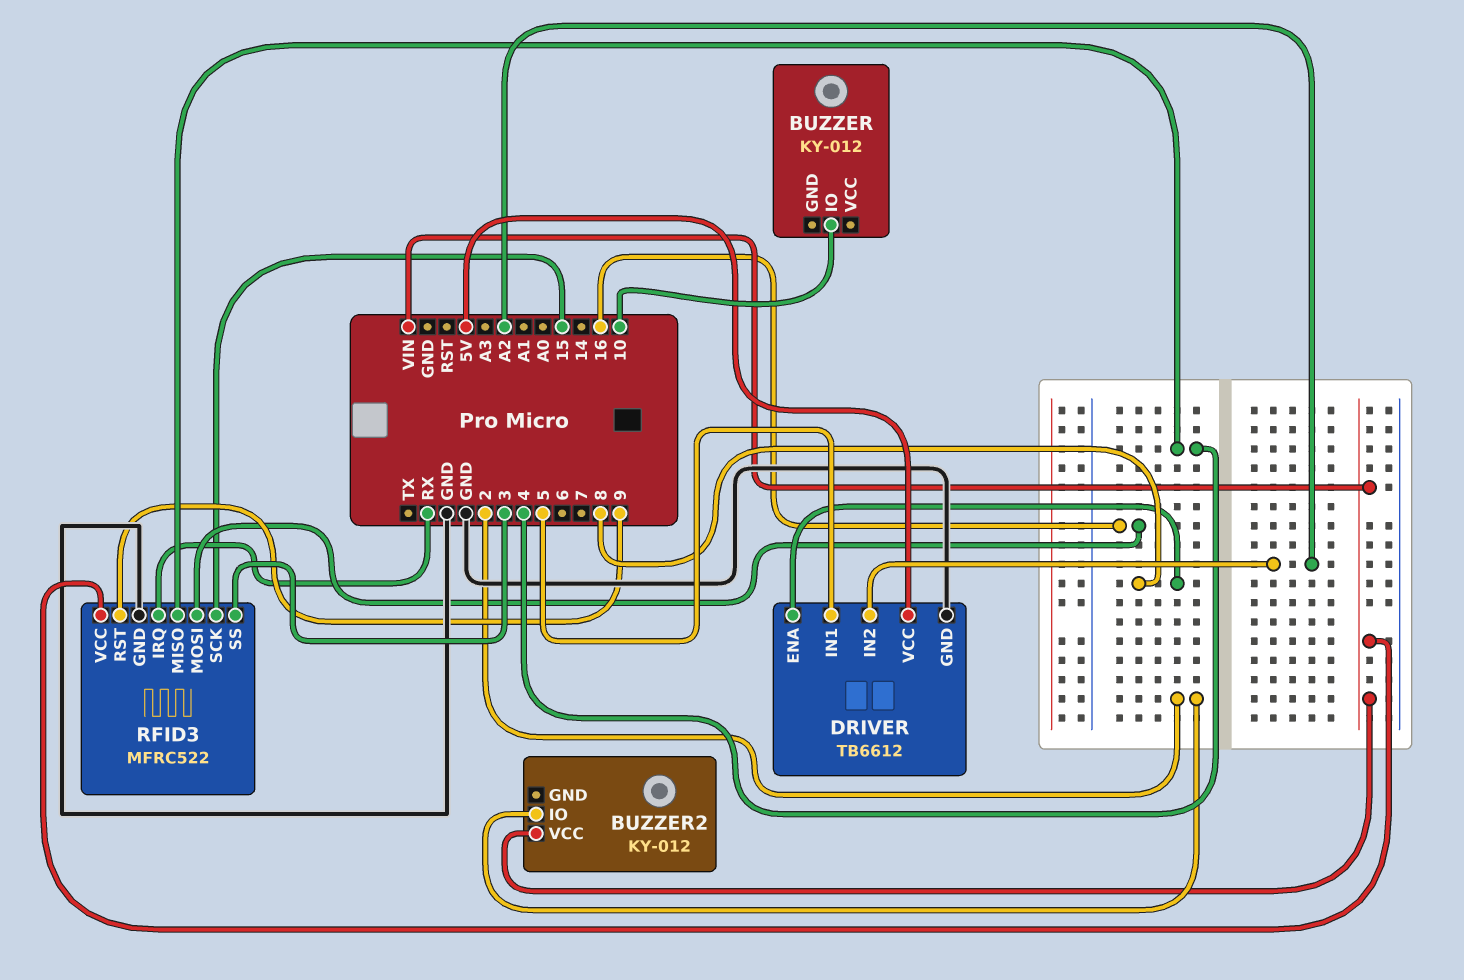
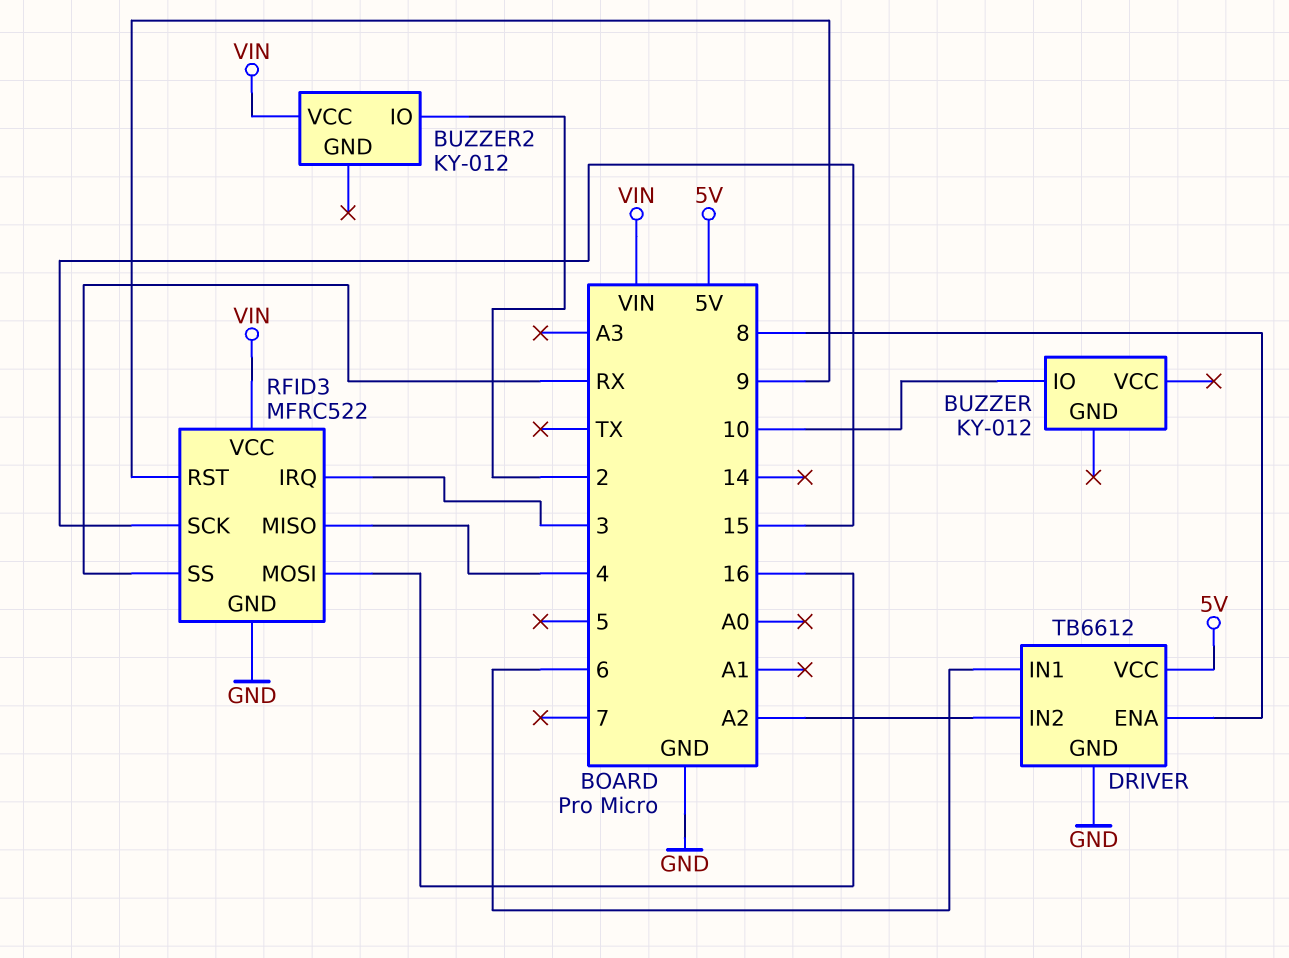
DRIVER pin IN1: 5 -> 6
RFID3 pin IRQ: RX -> 3
RFID3 pin SS: 3 -> RX

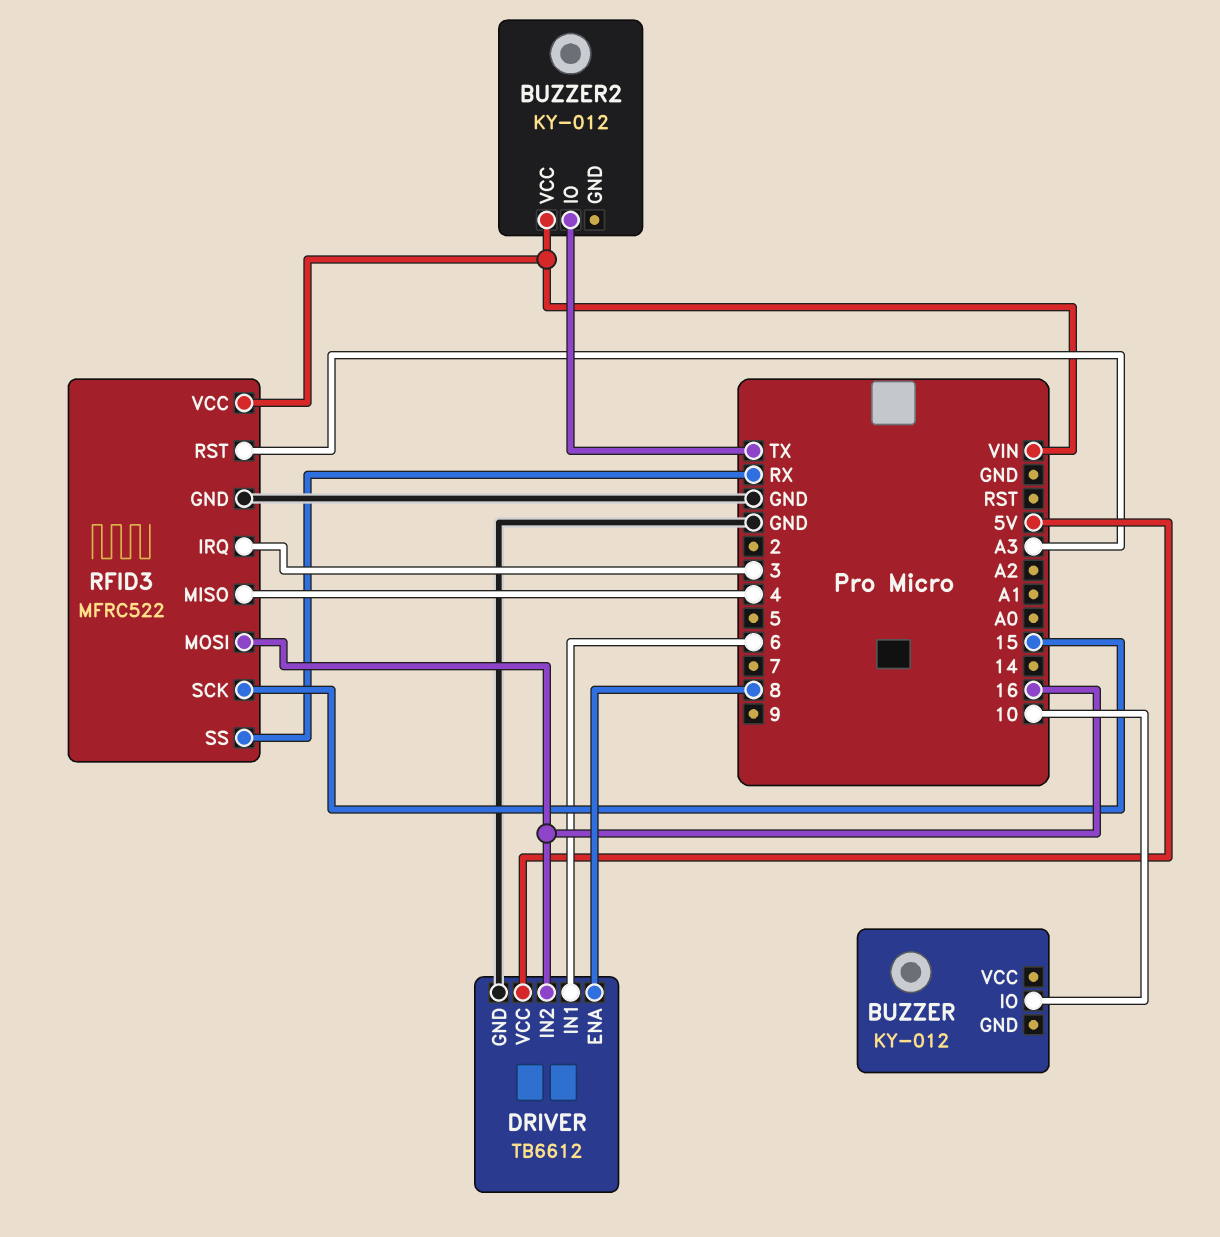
BUZZER2 pin IO: 2 -> TX
DRIVER pin IN2: A2 -> 16
RFID3 pin RST: 9 -> A3

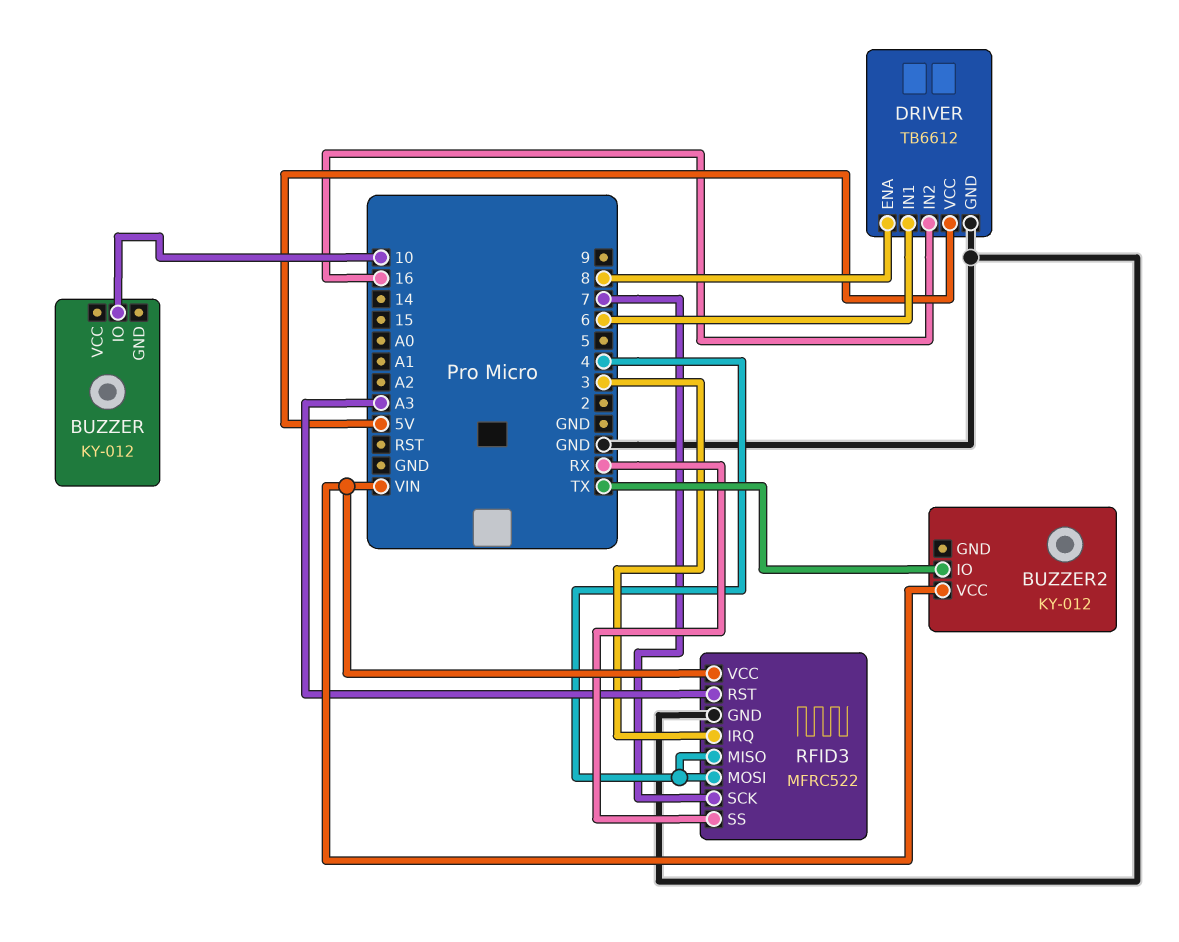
RFID3 pin MOSI: 16 -> 4
RFID3 pin SCK: 15 -> 7

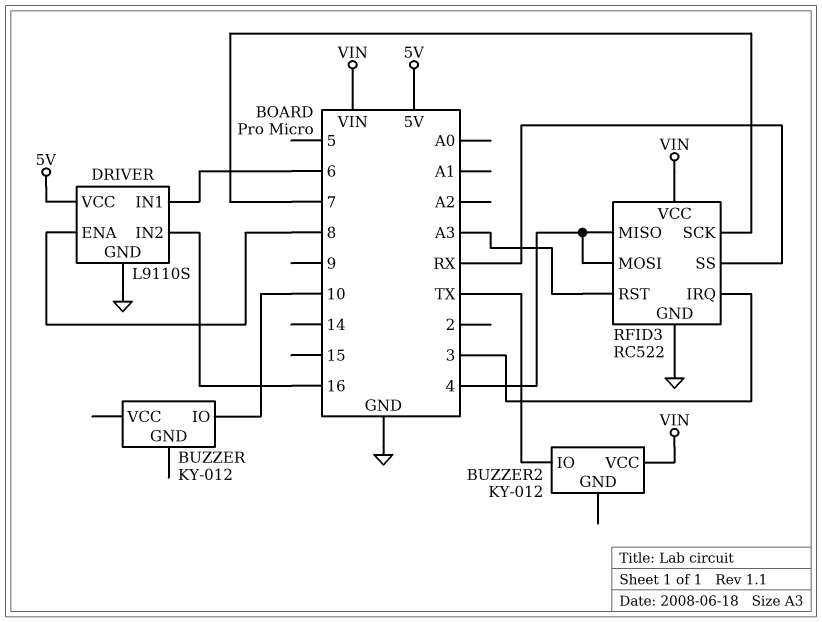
DRIVER: TB6612 -> L9110S
RFID3: MFRC522 -> RC522

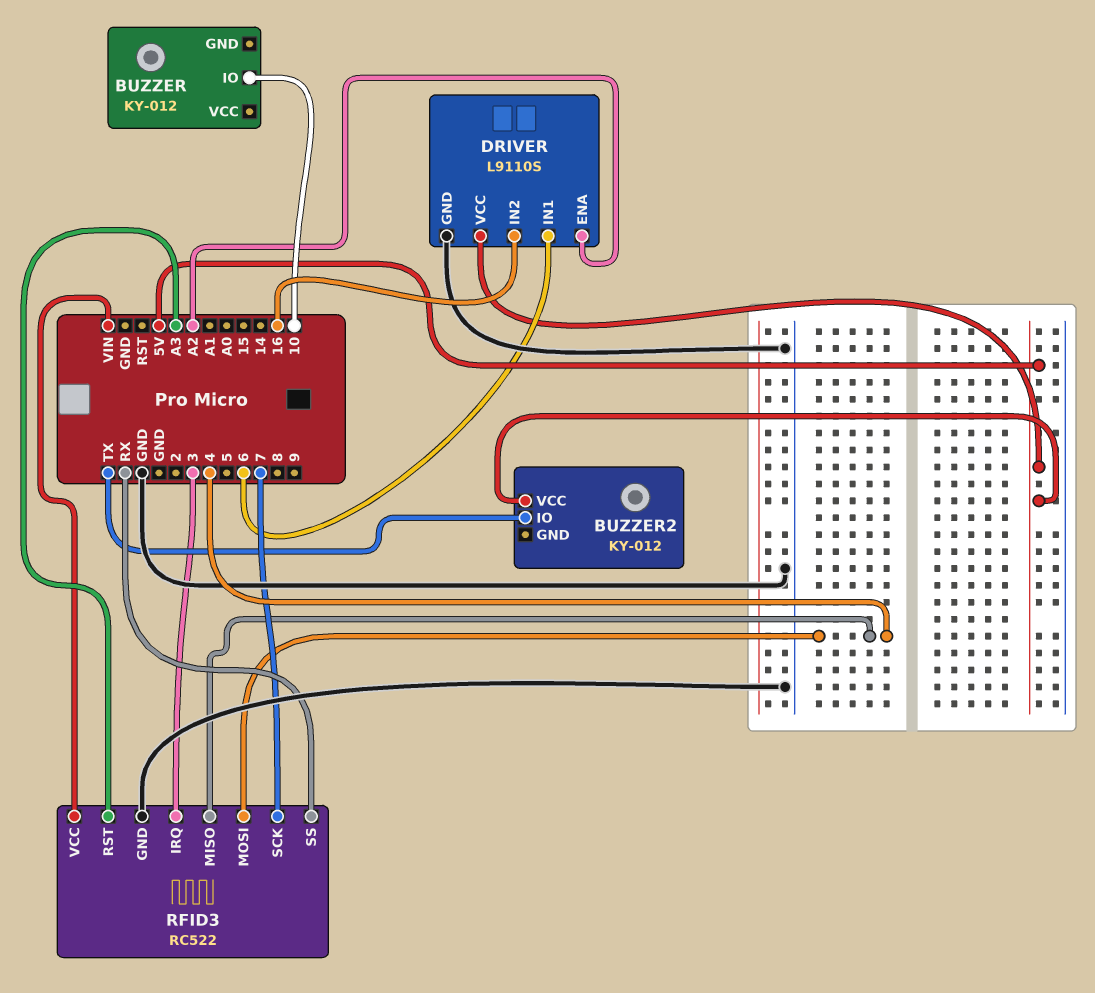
BUZZER2 pin VCC: VIN -> 5V
DRIVER pin ENA: 8 -> A2

